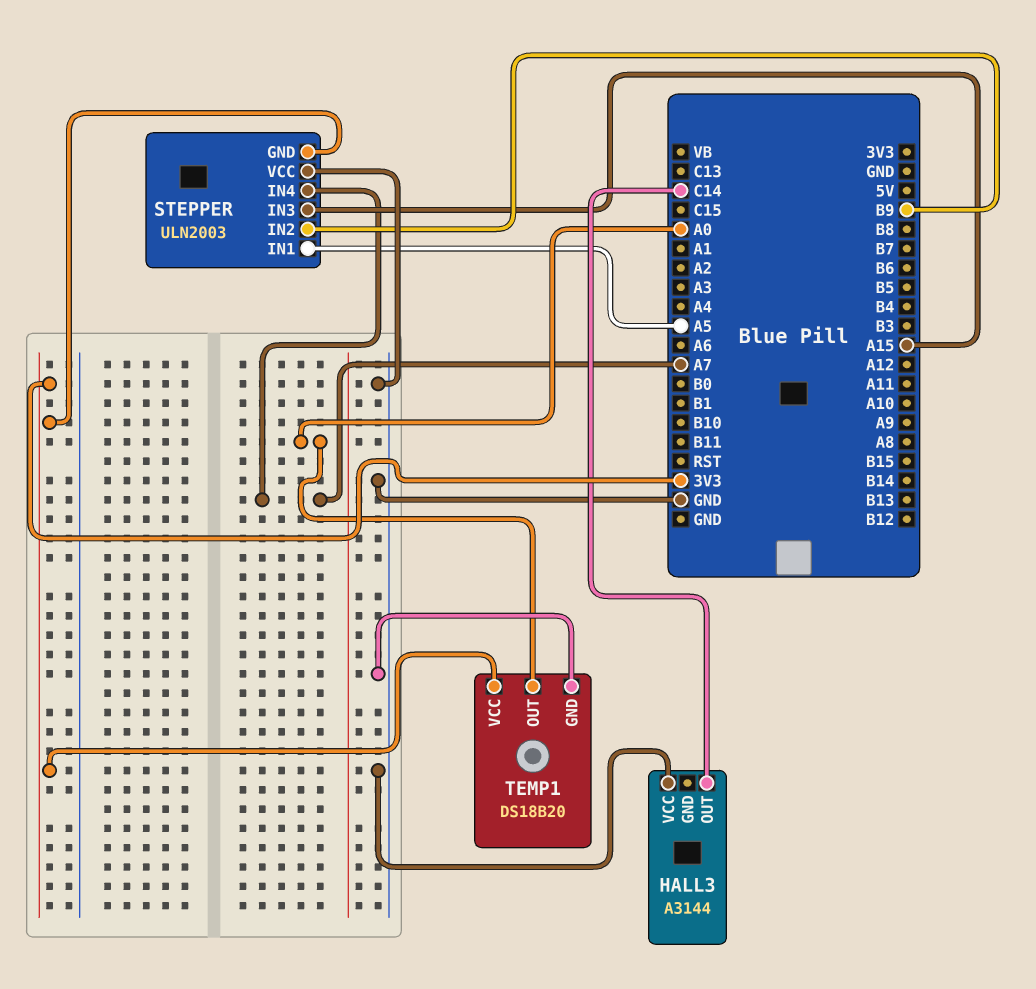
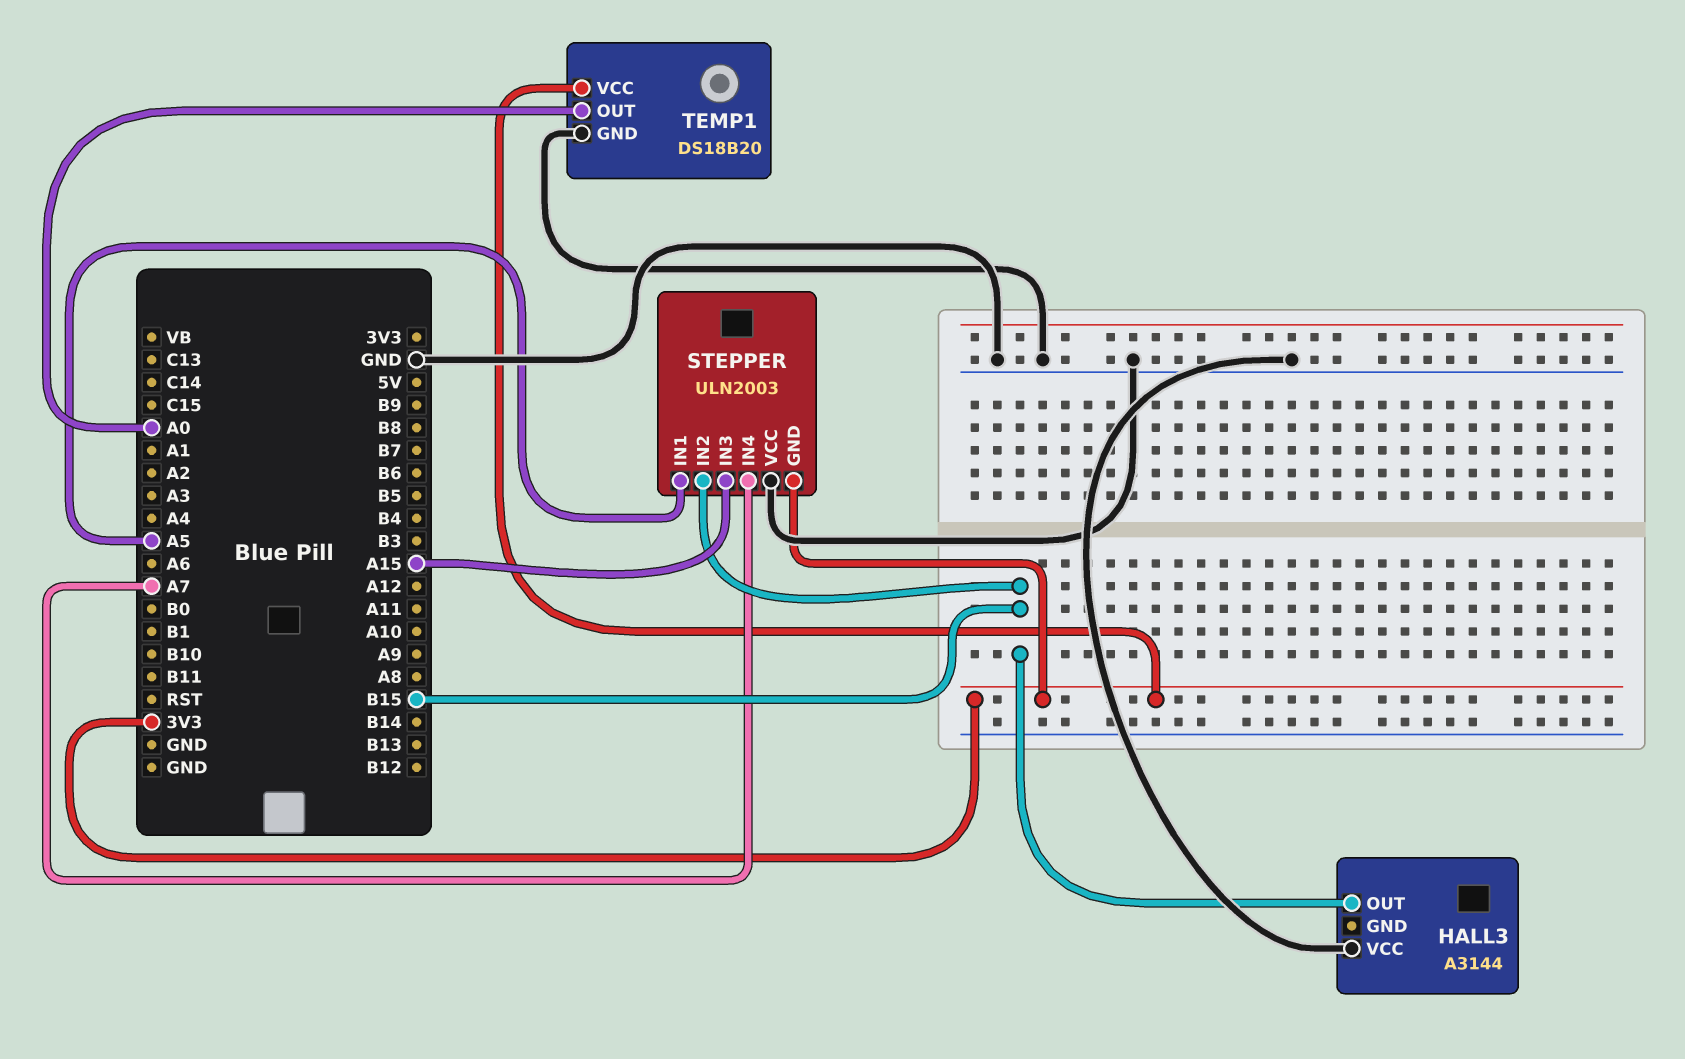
HALL3 pin OUT: C14 -> B15
STEPPER pin IN2: B9 -> B15

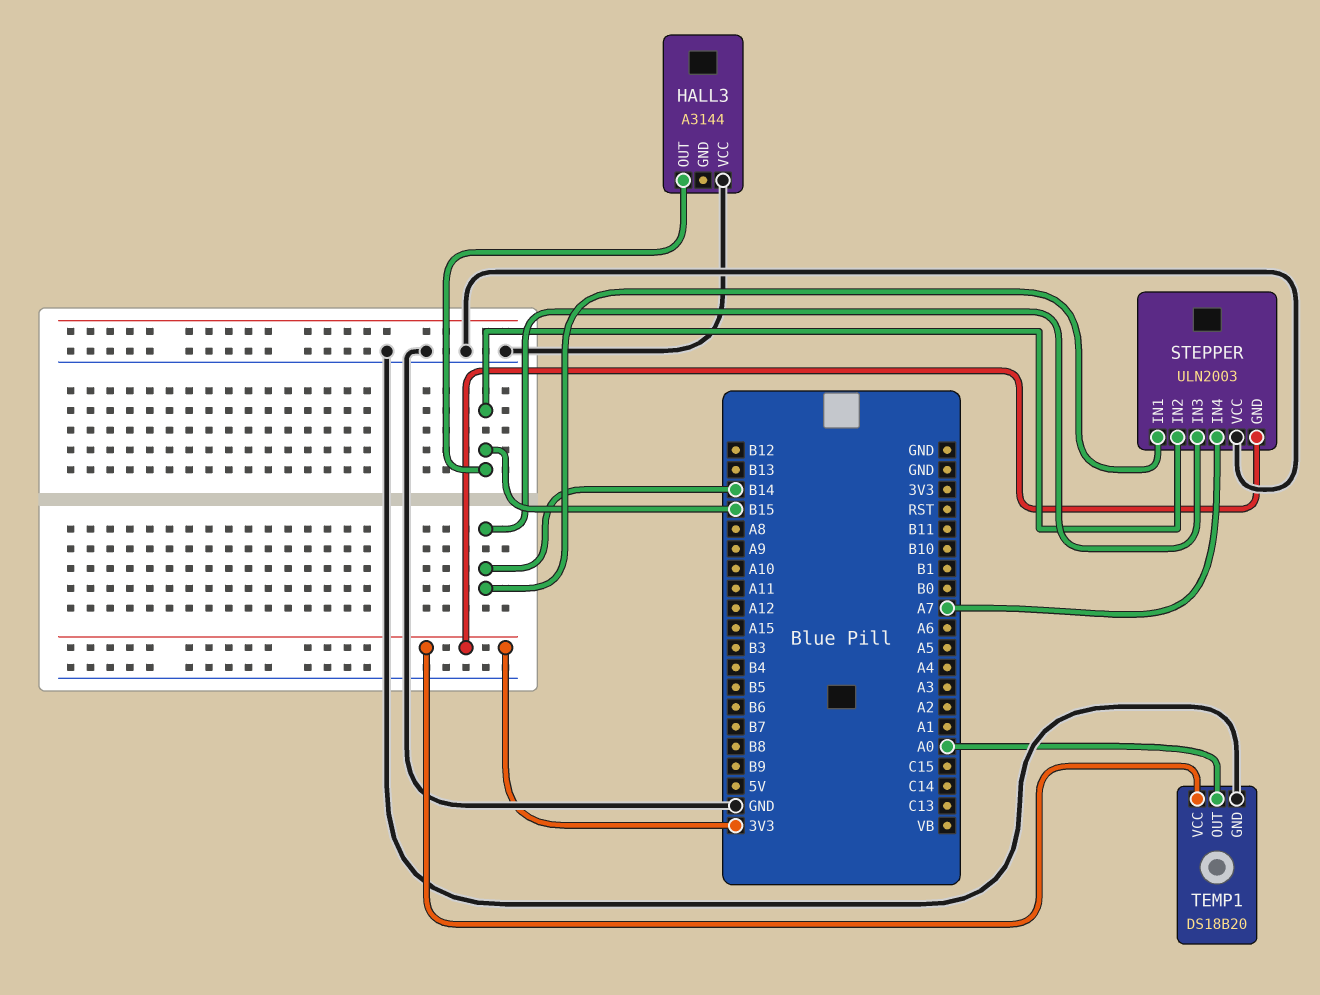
STEPPER pin IN1: A5 -> B14
STEPPER pin IN3: A15 -> B14

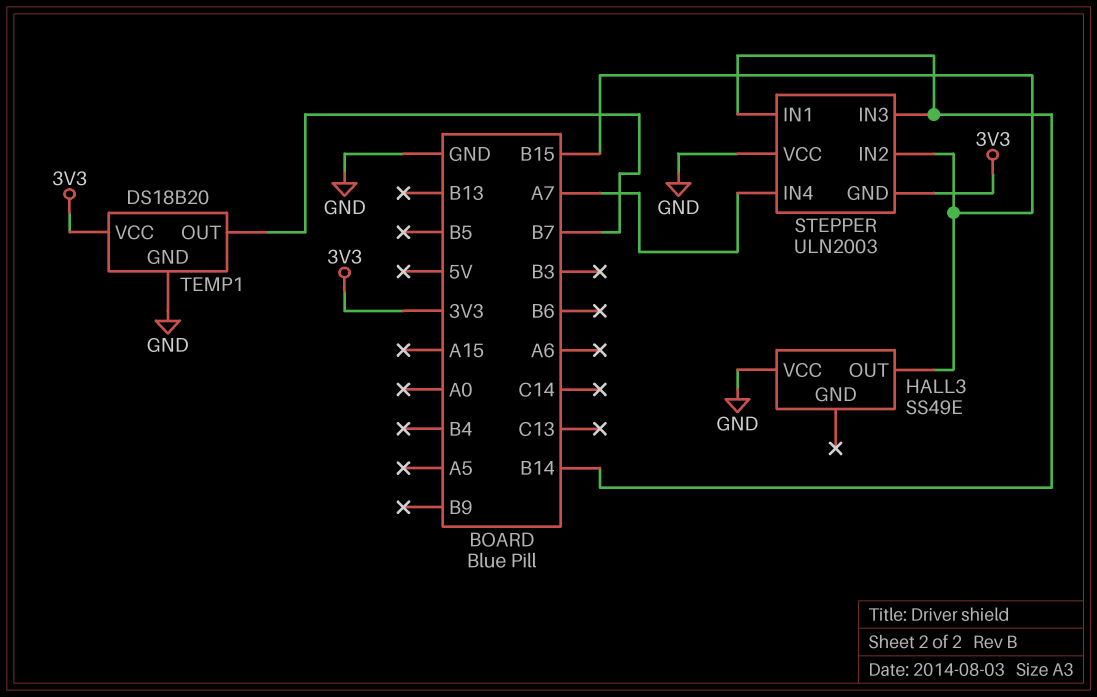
HALL3: A3144 -> SS49E
TEMP1 pin OUT: A0 -> B7

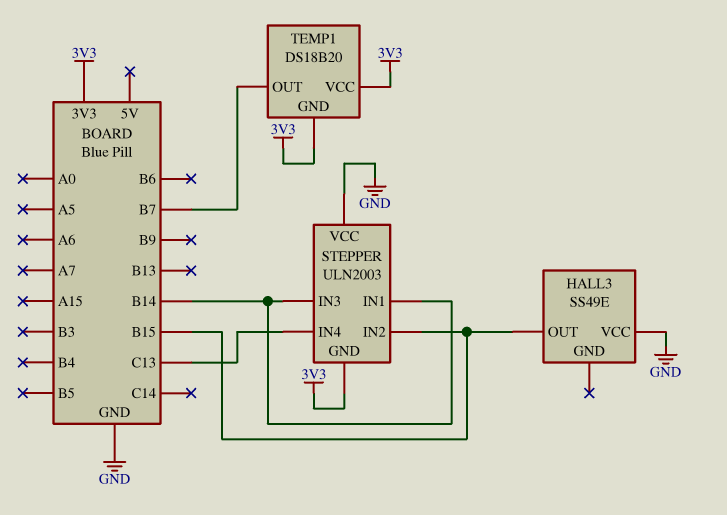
STEPPER pin IN4: A7 -> C13
TEMP1 pin GND: GND -> 3V3

